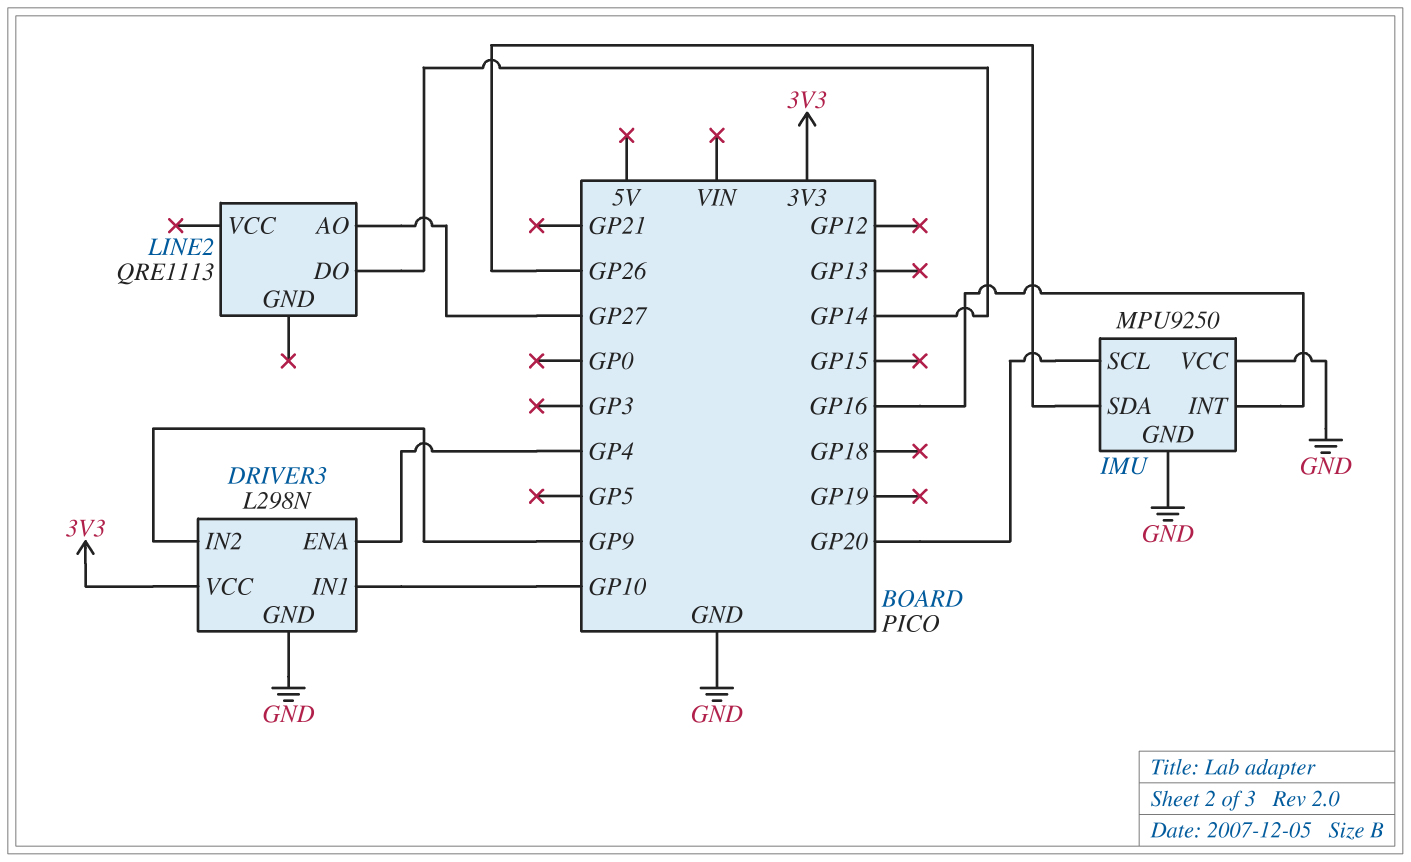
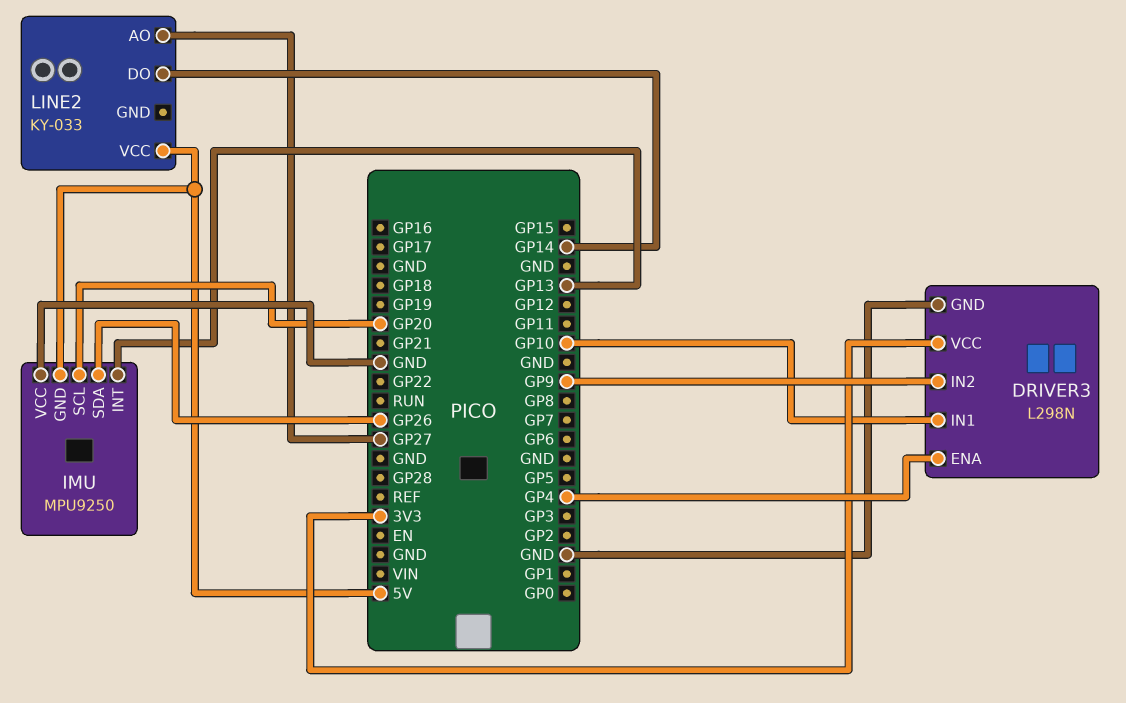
IMU pin GND: GND -> 5V
IMU pin INT: GP16 -> GP13
LINE2: QRE1113 -> KY-033
LINE2 pin VCC: none -> 5V

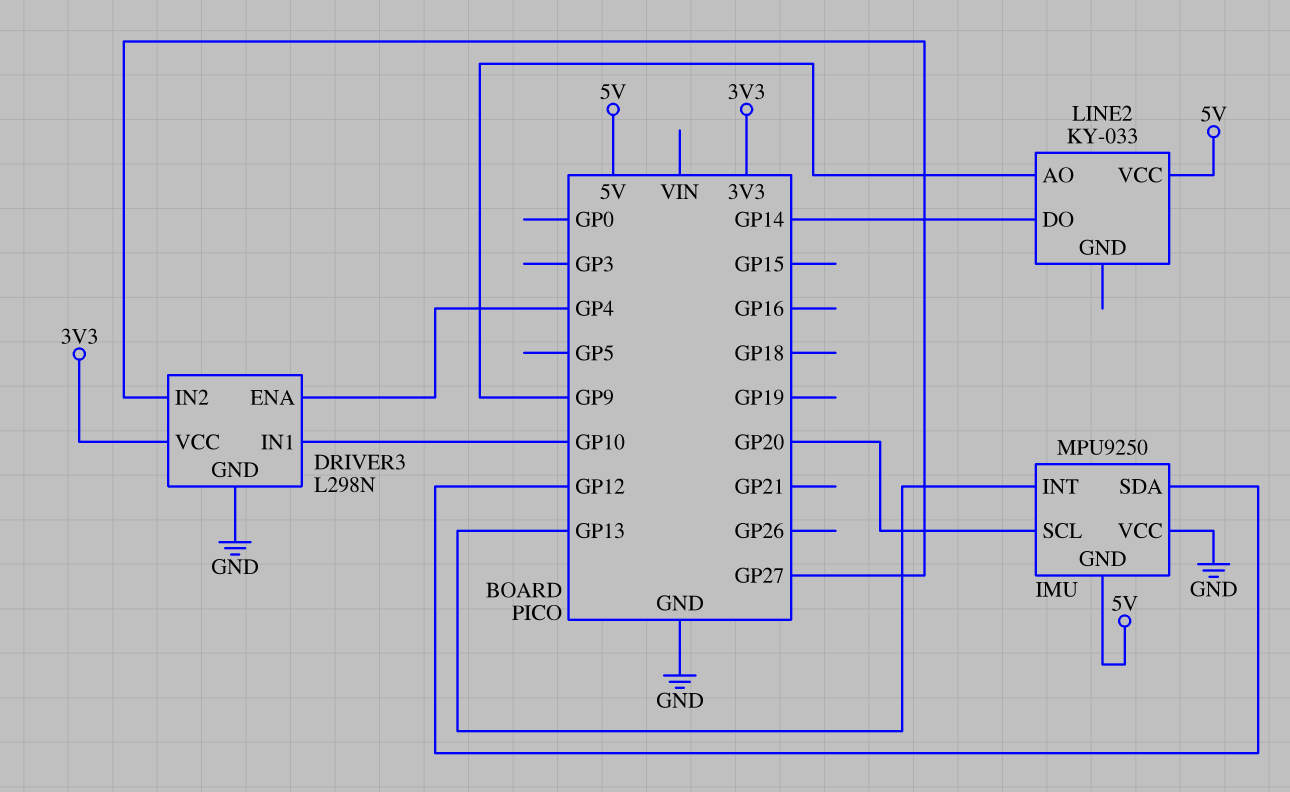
DRIVER3 pin IN2: GP9 -> GP27
IMU pin SDA: GP26 -> GP12
LINE2 pin AO: GP27 -> GP9

